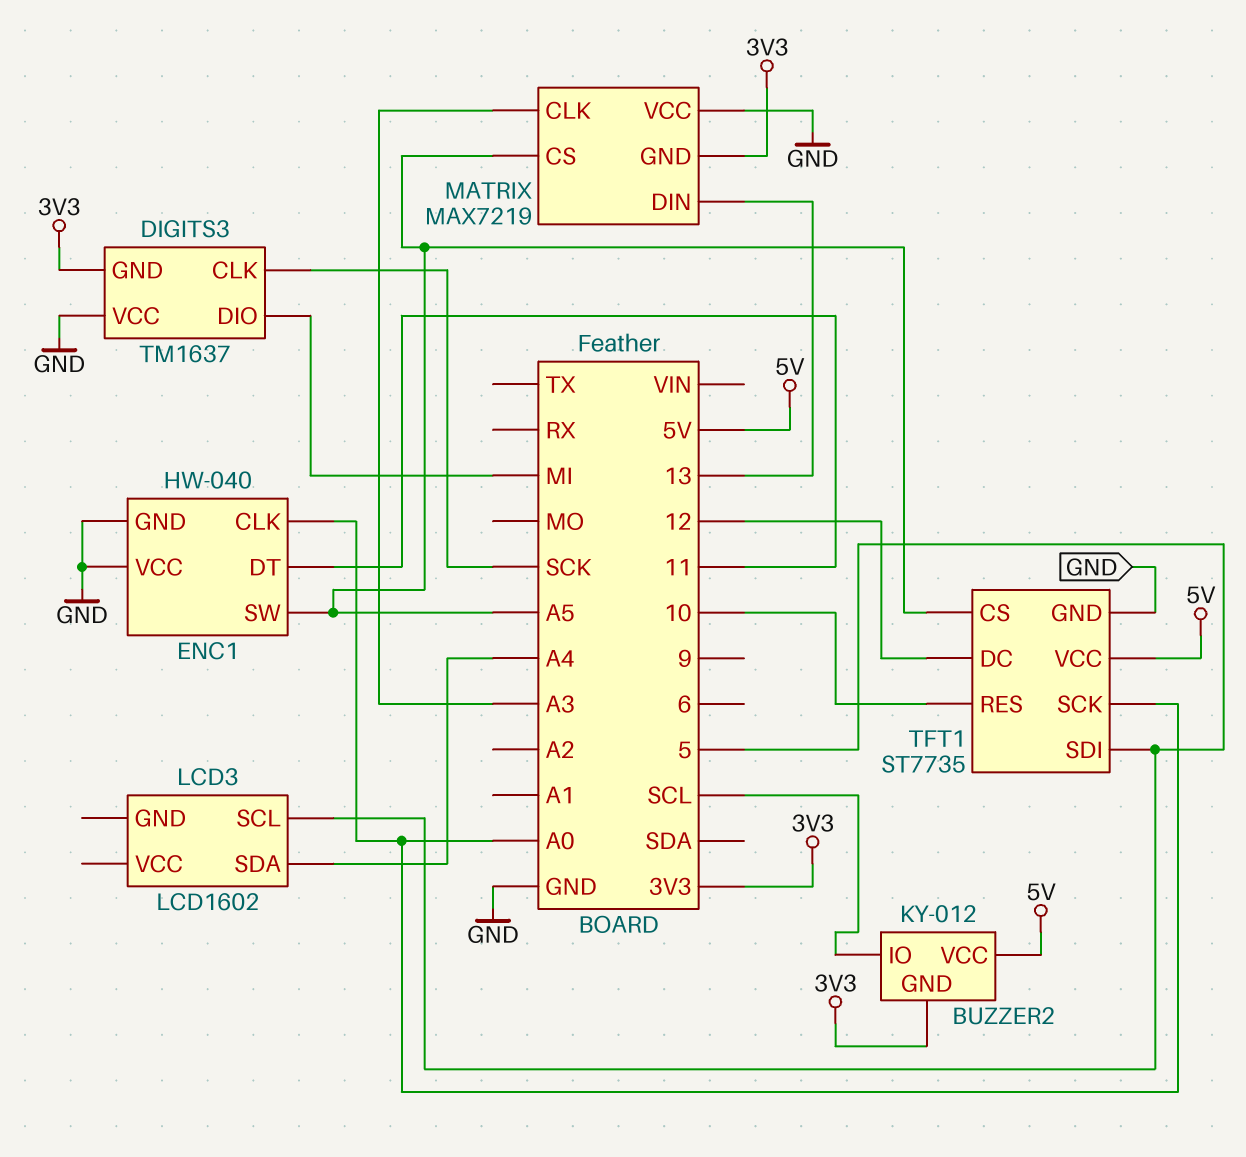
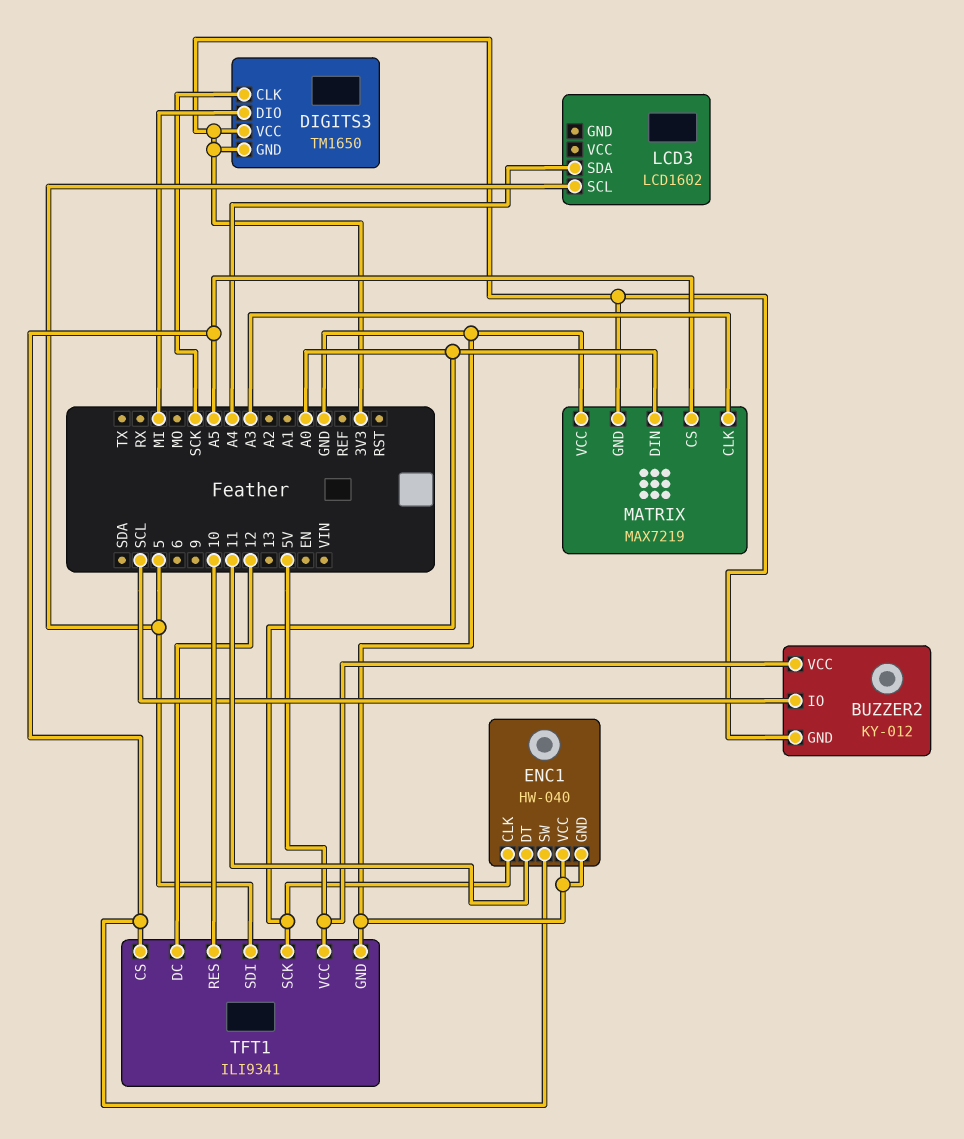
DIGITS3: TM1637 -> TM1650
DIGITS3 pin VCC: GND -> 3V3
MATRIX pin DIN: 13 -> A0
TFT1: ST7735 -> ILI9341

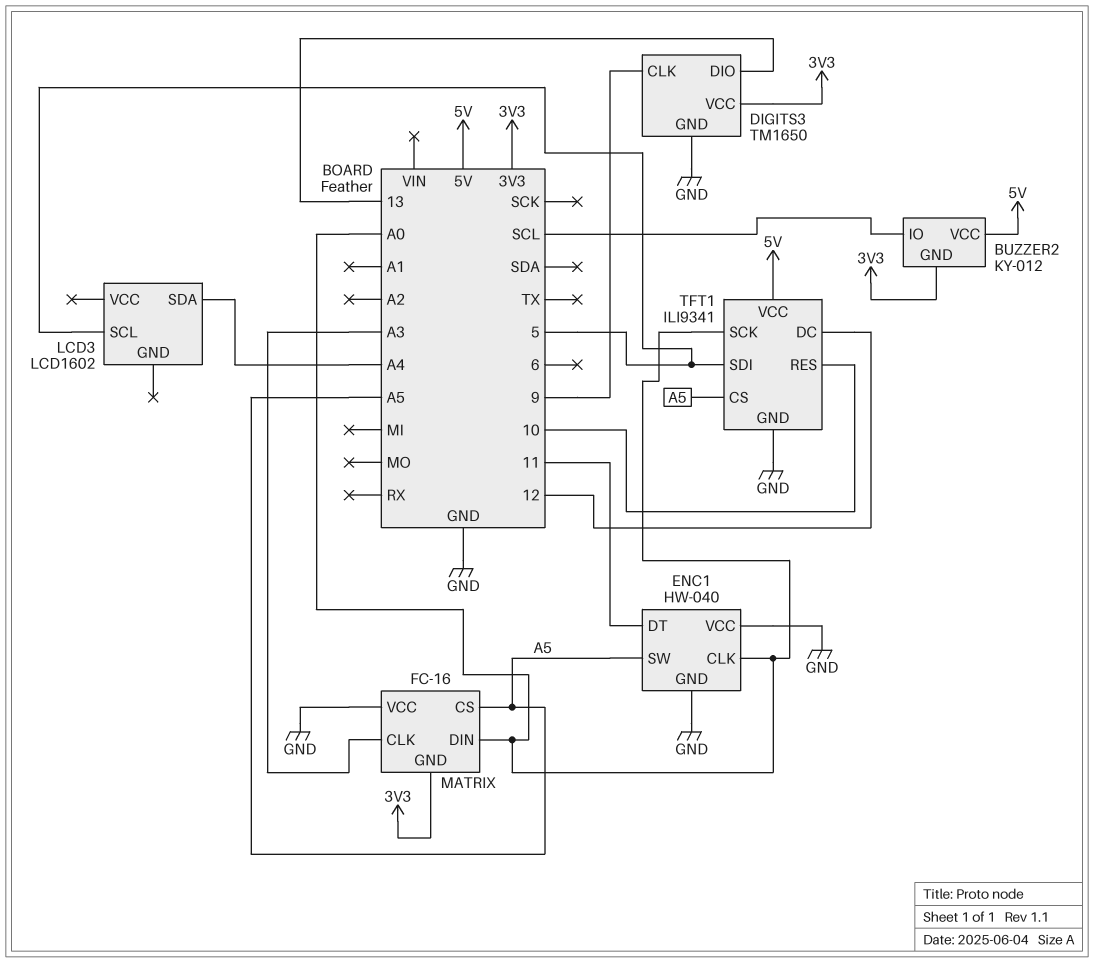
DIGITS3 pin CLK: SCK -> 9
DIGITS3 pin DIO: MI -> 13
DIGITS3 pin GND: 3V3 -> GND
MATRIX: MAX7219 -> FC-16

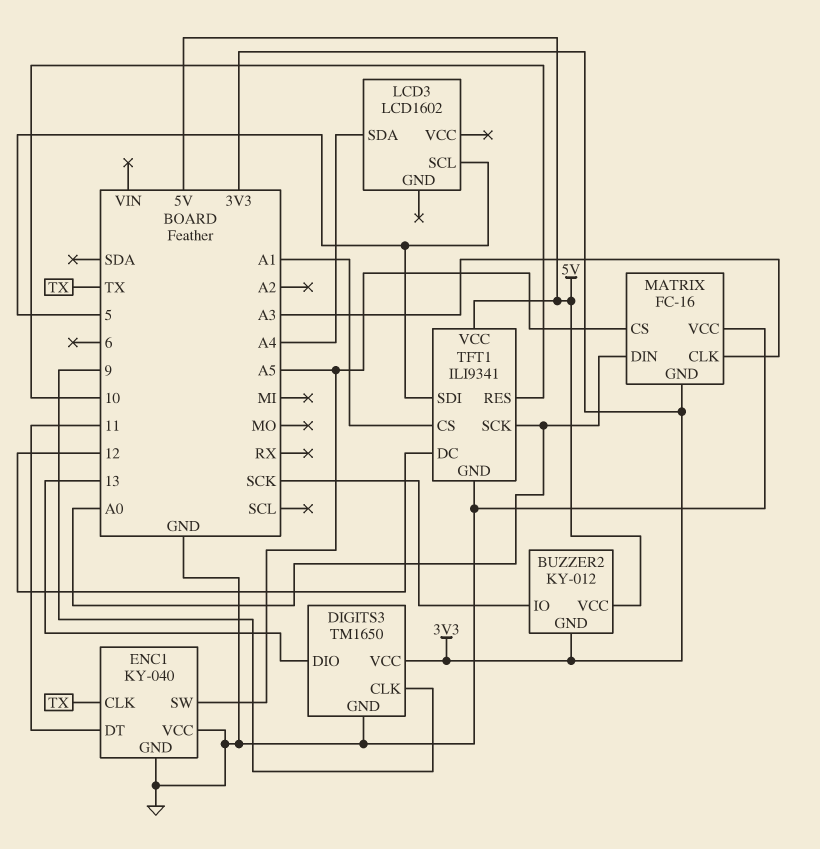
BUZZER2 pin IO: SCL -> SCK
ENC1: HW-040 -> KY-040
ENC1 pin CLK: A0 -> TX
TFT1 pin CS: A5 -> A1

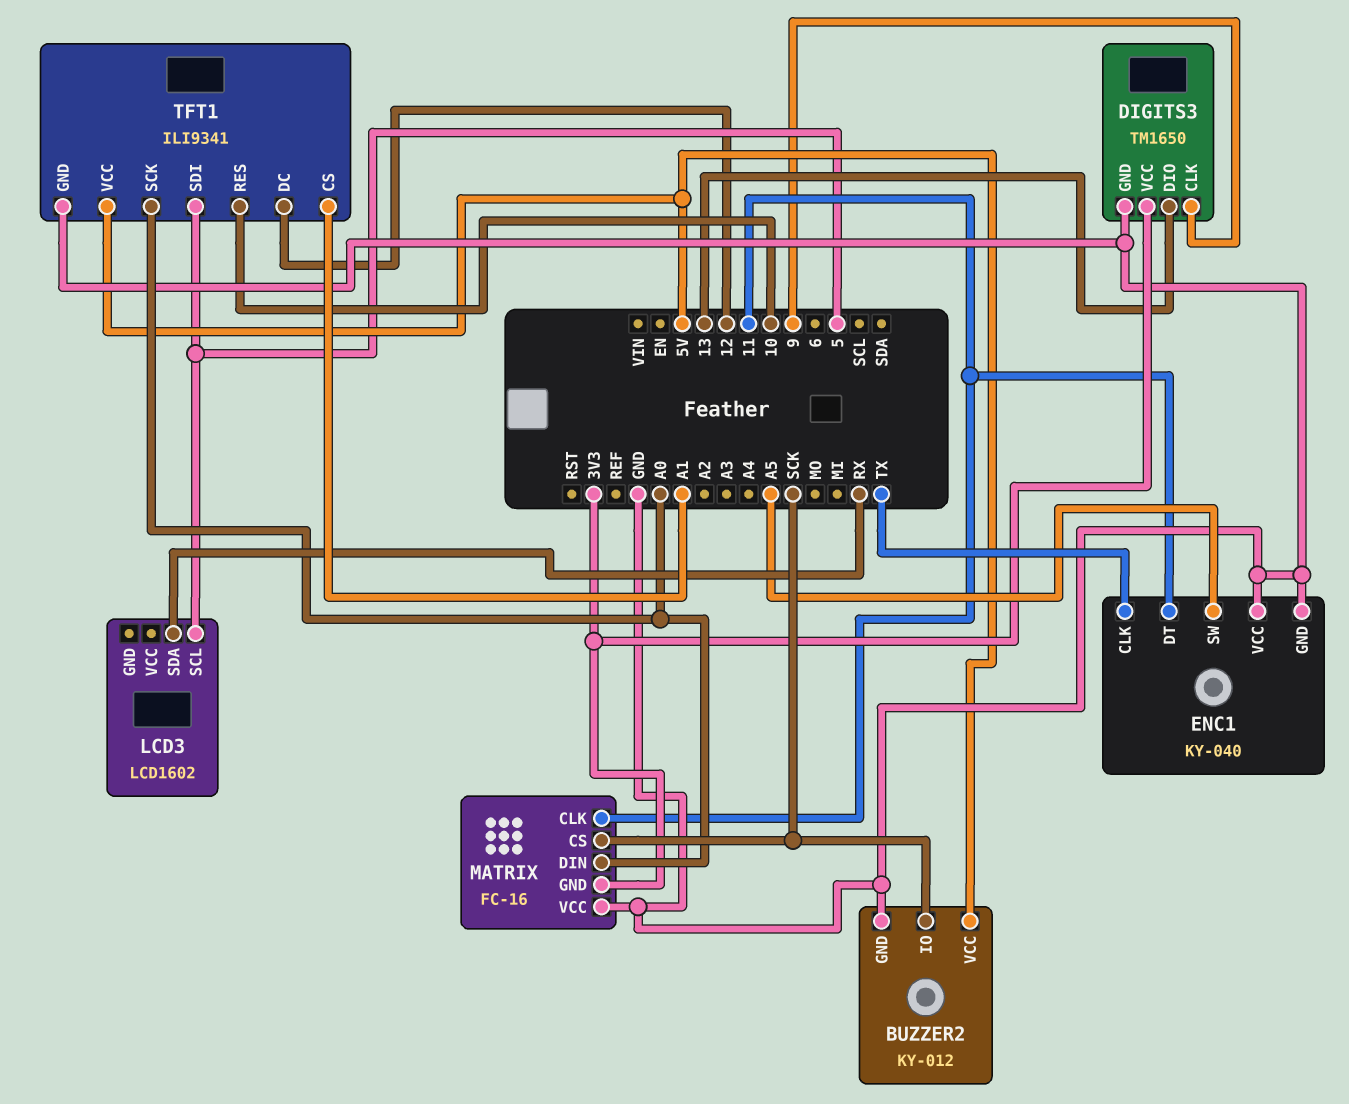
BUZZER2 pin GND: 3V3 -> GND
LCD3 pin SDA: A4 -> RX
MATRIX pin CLK: A3 -> 11
MATRIX pin CS: A5 -> SCK

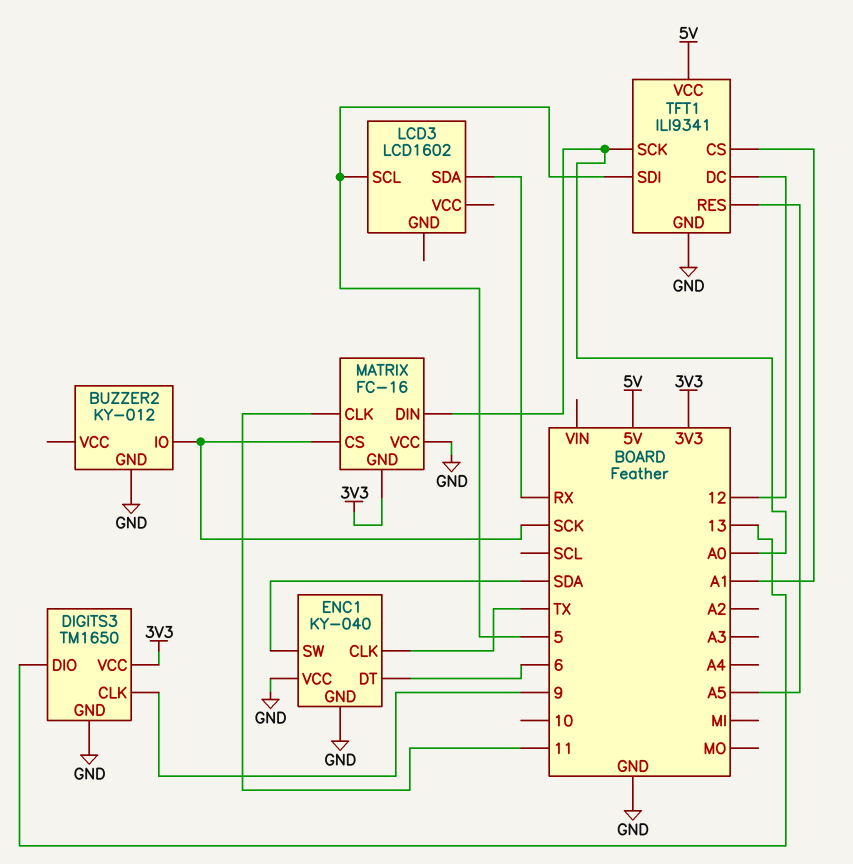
BUZZER2 pin VCC: 5V -> none
ENC1 pin DT: 11 -> 6
ENC1 pin SW: A5 -> SDA
TFT1 pin RES: 10 -> A5

